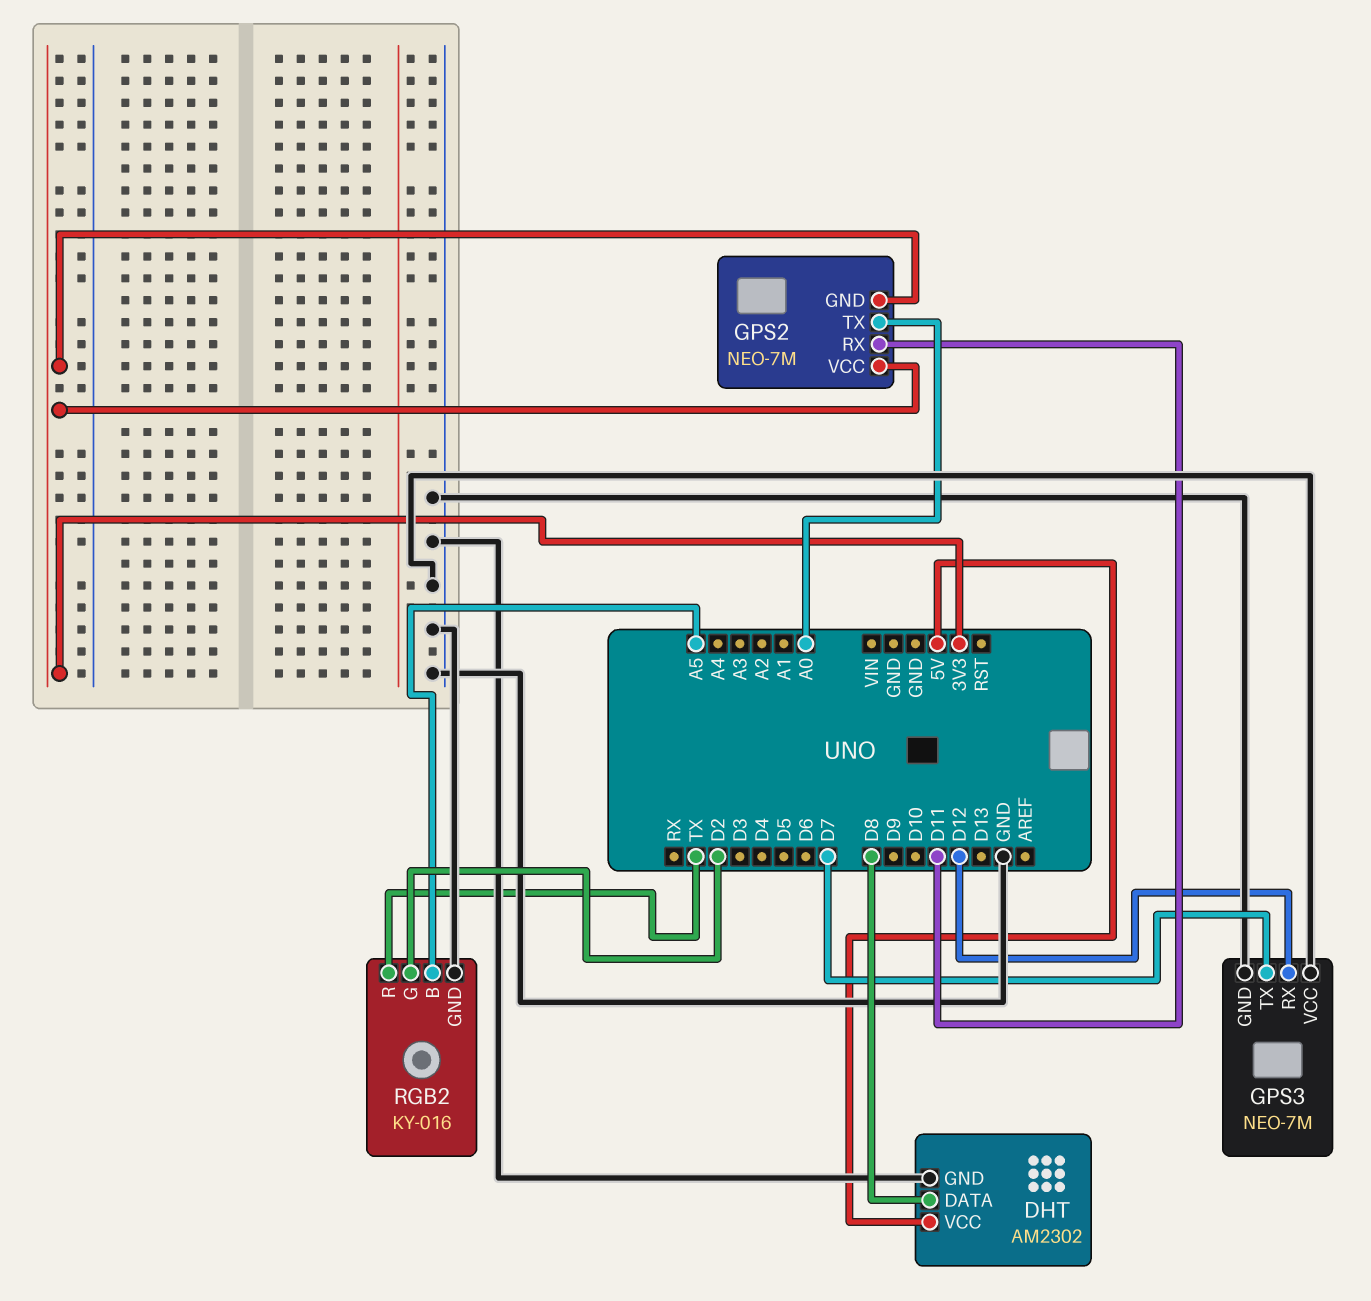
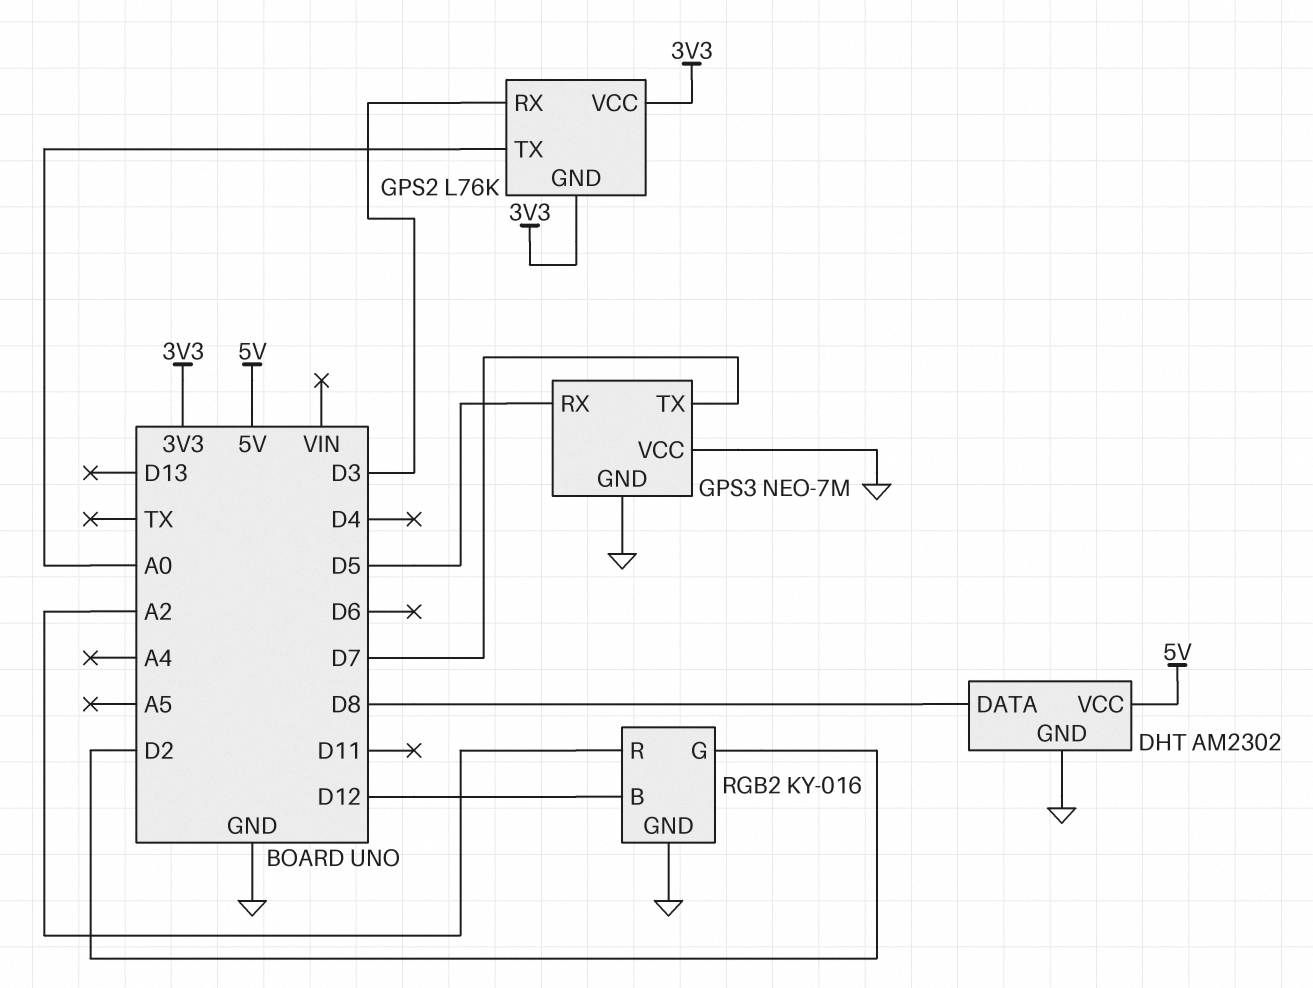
GPS2: NEO-7M -> L76K
GPS2 pin RX: D11 -> D3
GPS3 pin RX: D12 -> D5
RGB2 pin B: A5 -> D12
RGB2 pin R: TX -> A2

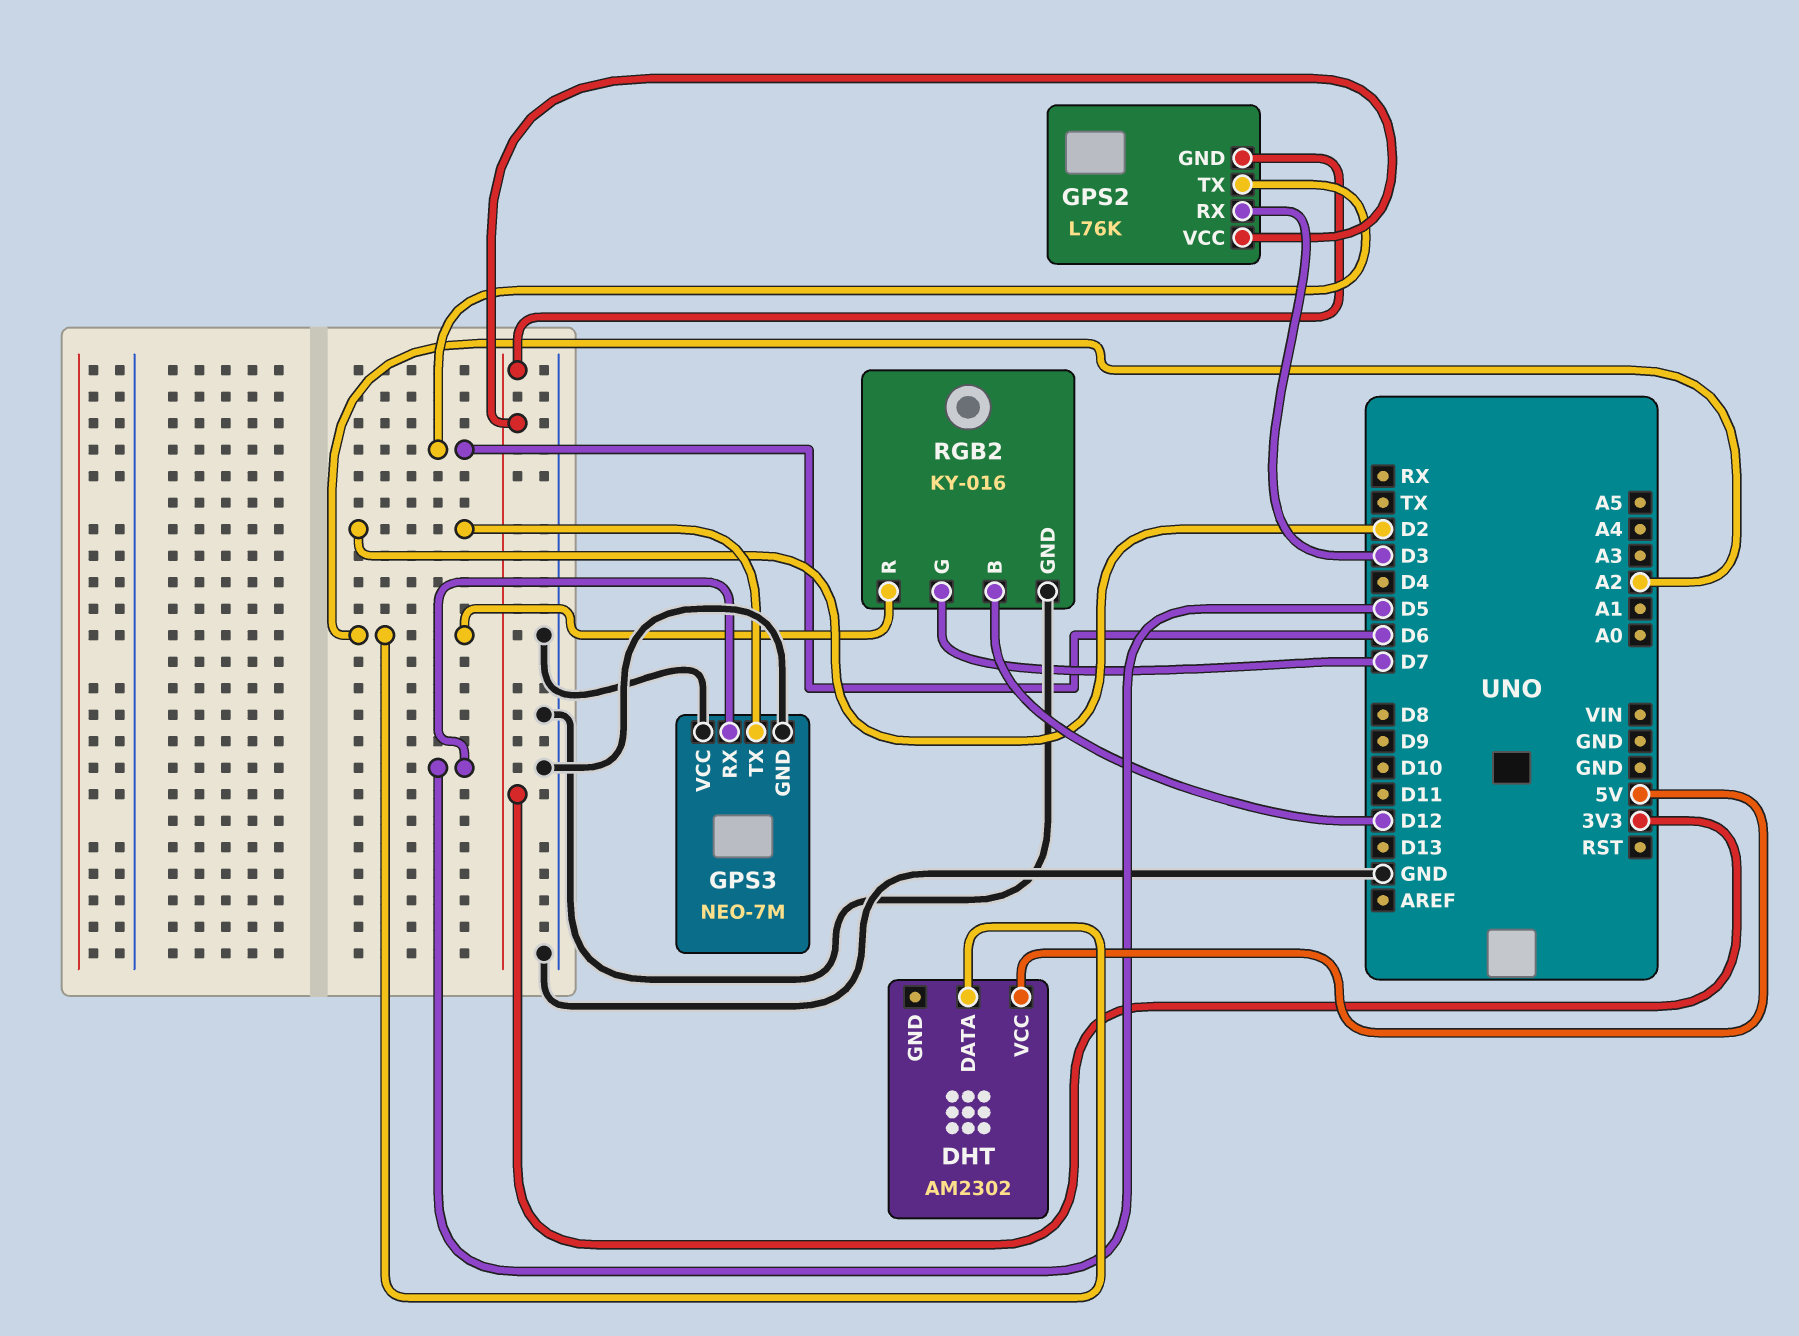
DHT pin DATA: D8 -> A2
DHT pin GND: GND -> none
GPS2 pin TX: A0 -> D6
GPS3 pin TX: D7 -> D2
RGB2 pin G: D2 -> D7

